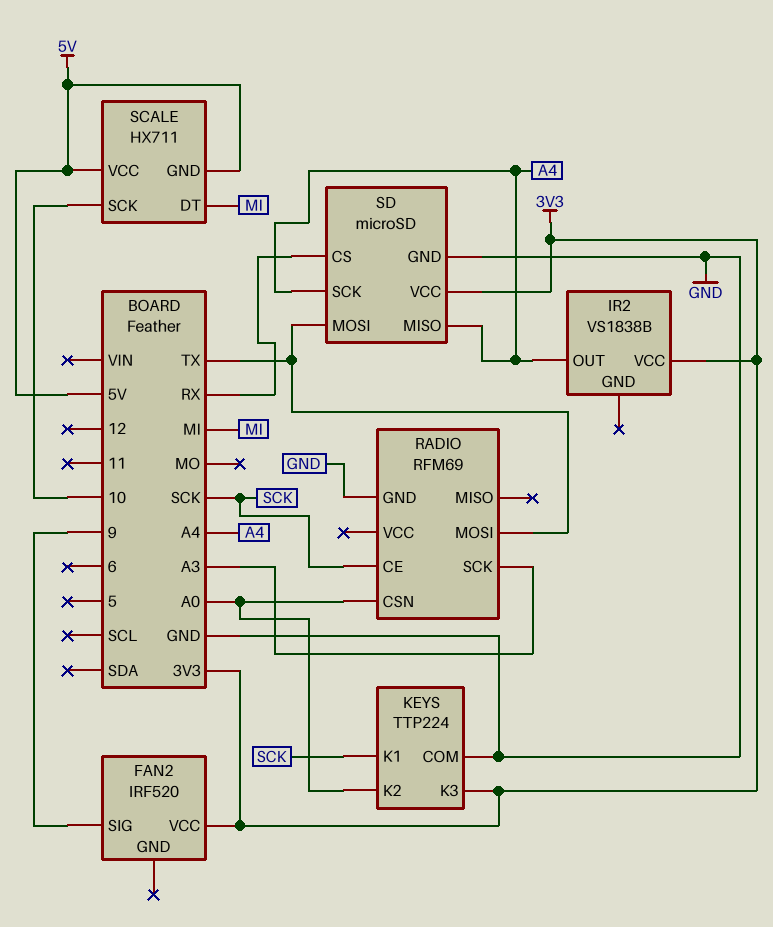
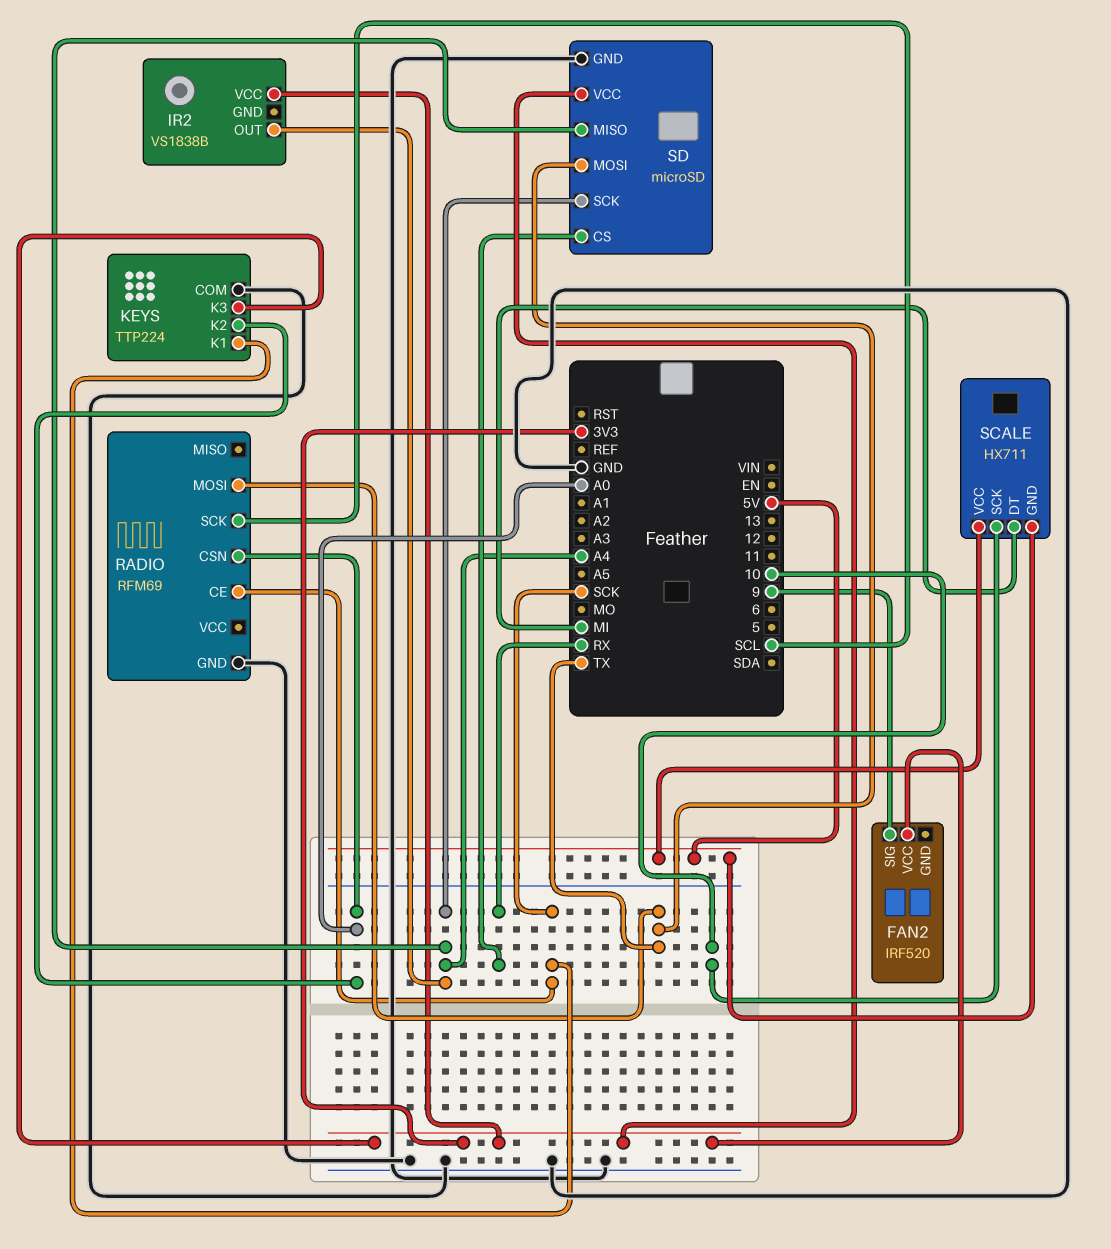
RADIO pin SCK: A3 -> SCL

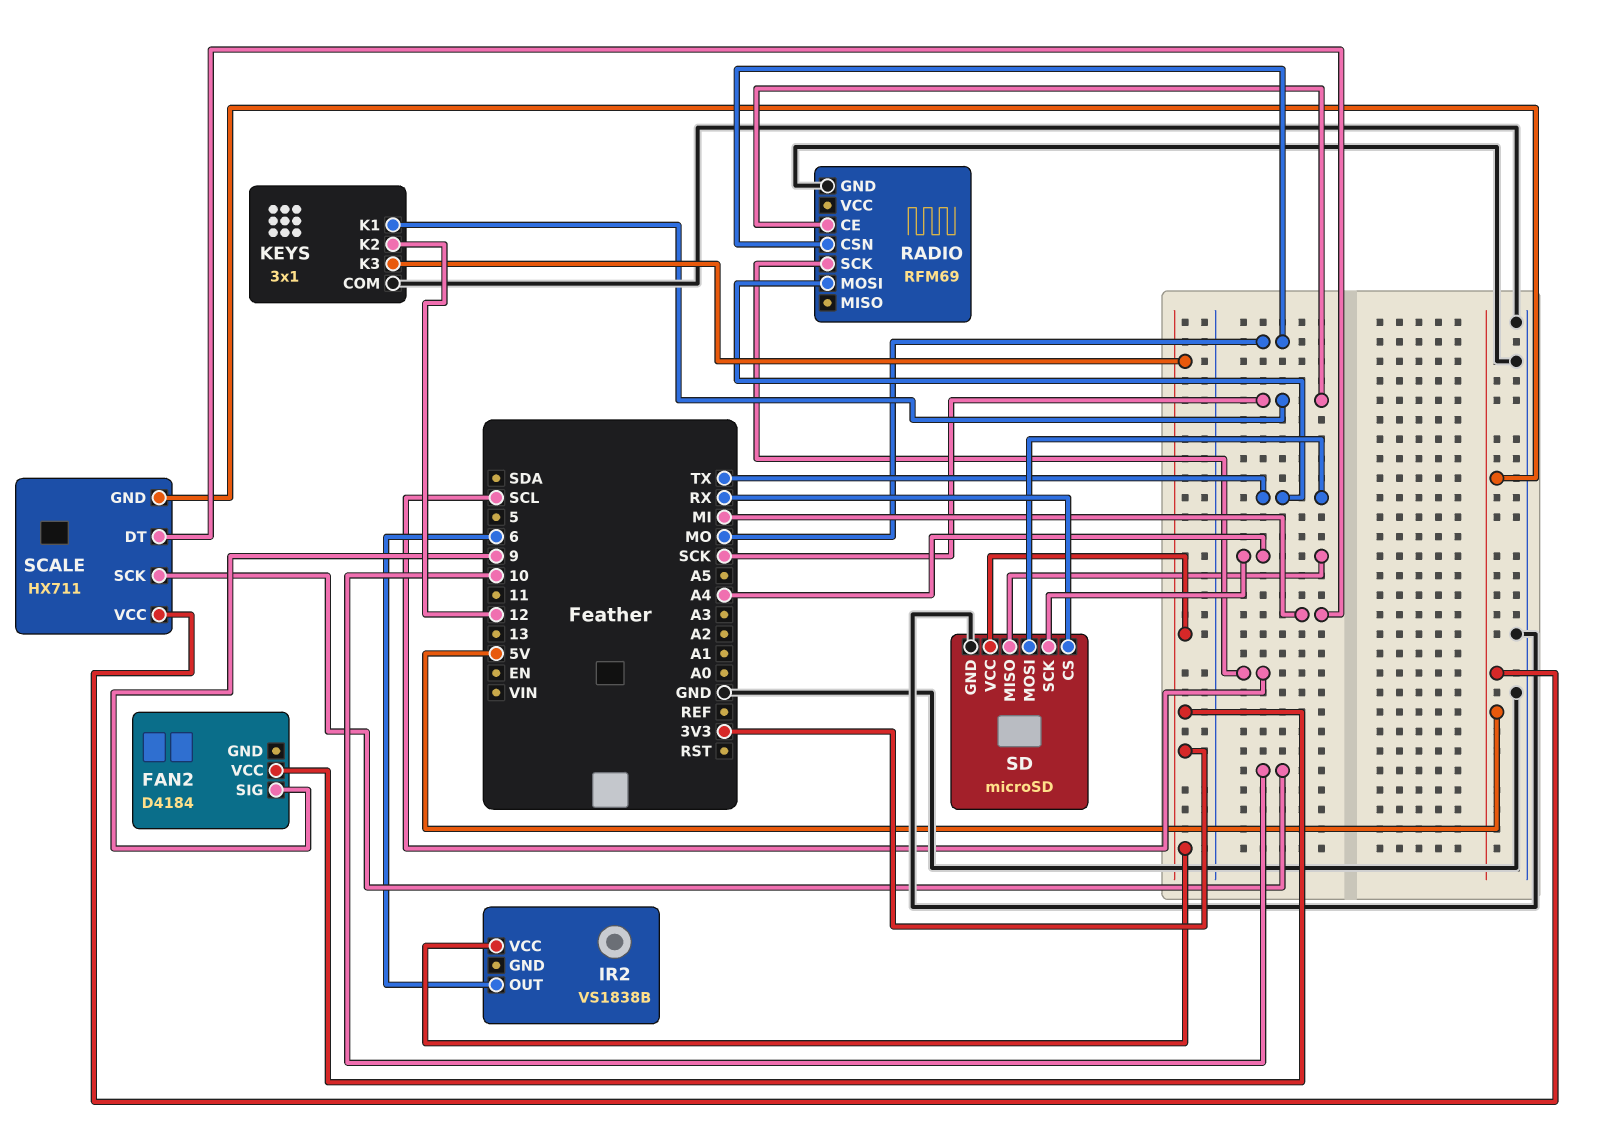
FAN2: IRF520 -> D4184
IR2 pin OUT: A4 -> 6
KEYS: TTP224 -> 3x1
KEYS pin K2: A0 -> 12
RADIO pin CSN: A0 -> MO

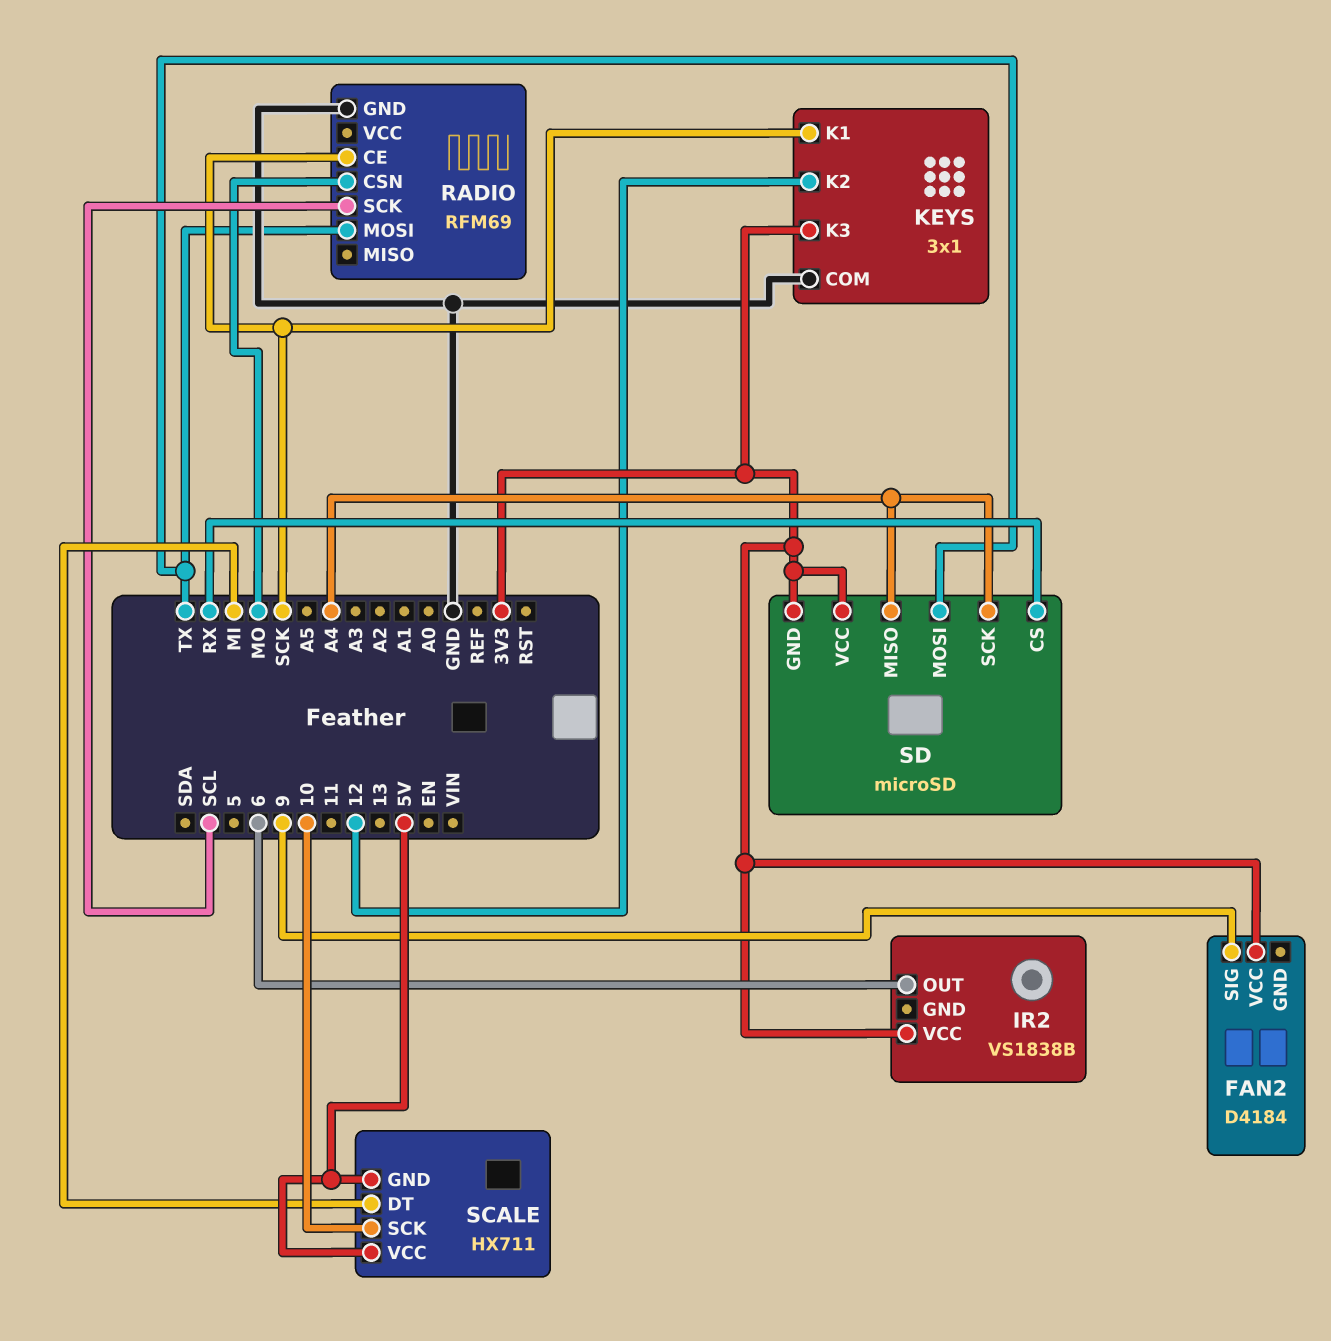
SD pin GND: GND -> 3V3

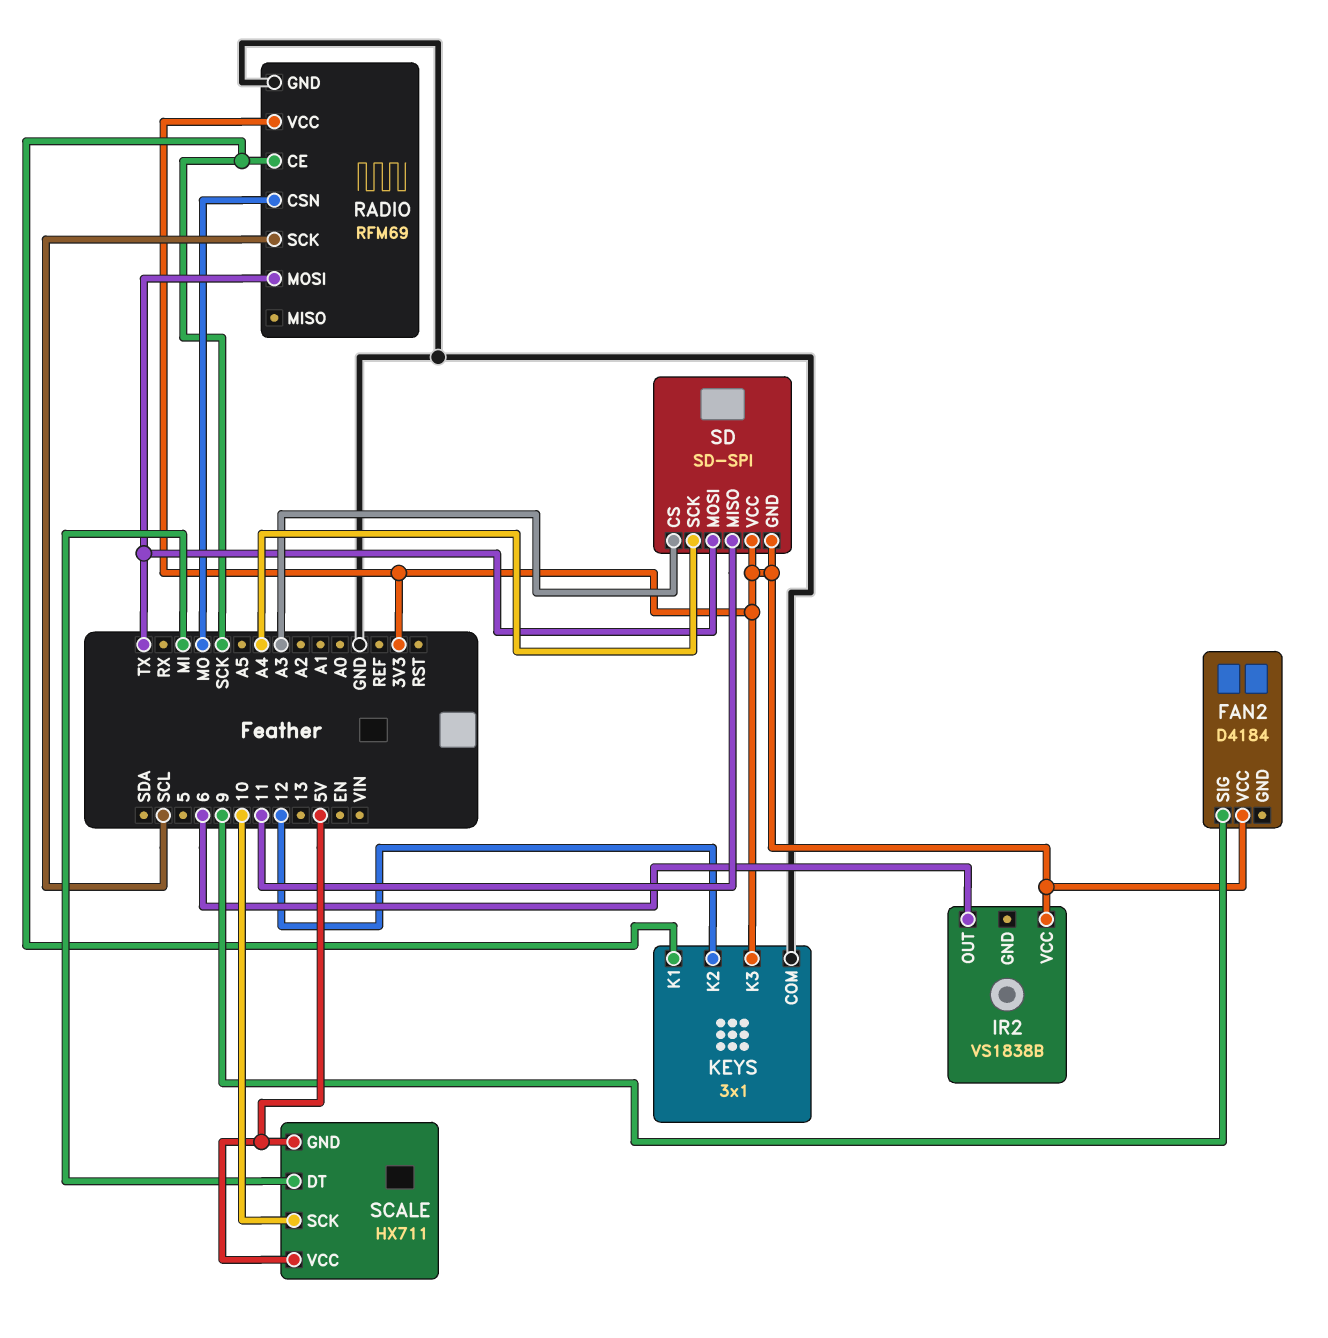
RADIO pin VCC: none -> 3V3
SD: microSD -> SD-SPI
SD pin CS: RX -> A3
SD pin MISO: A4 -> 11

